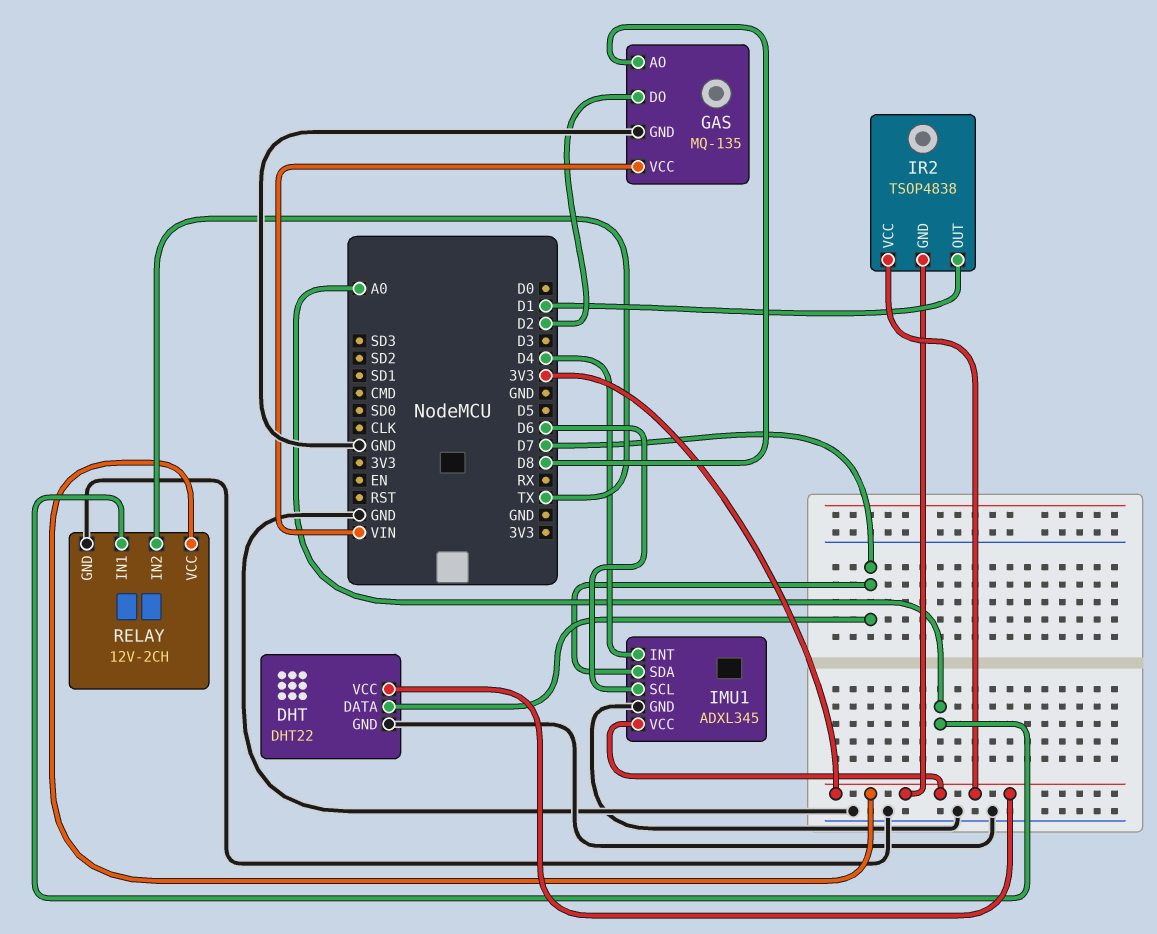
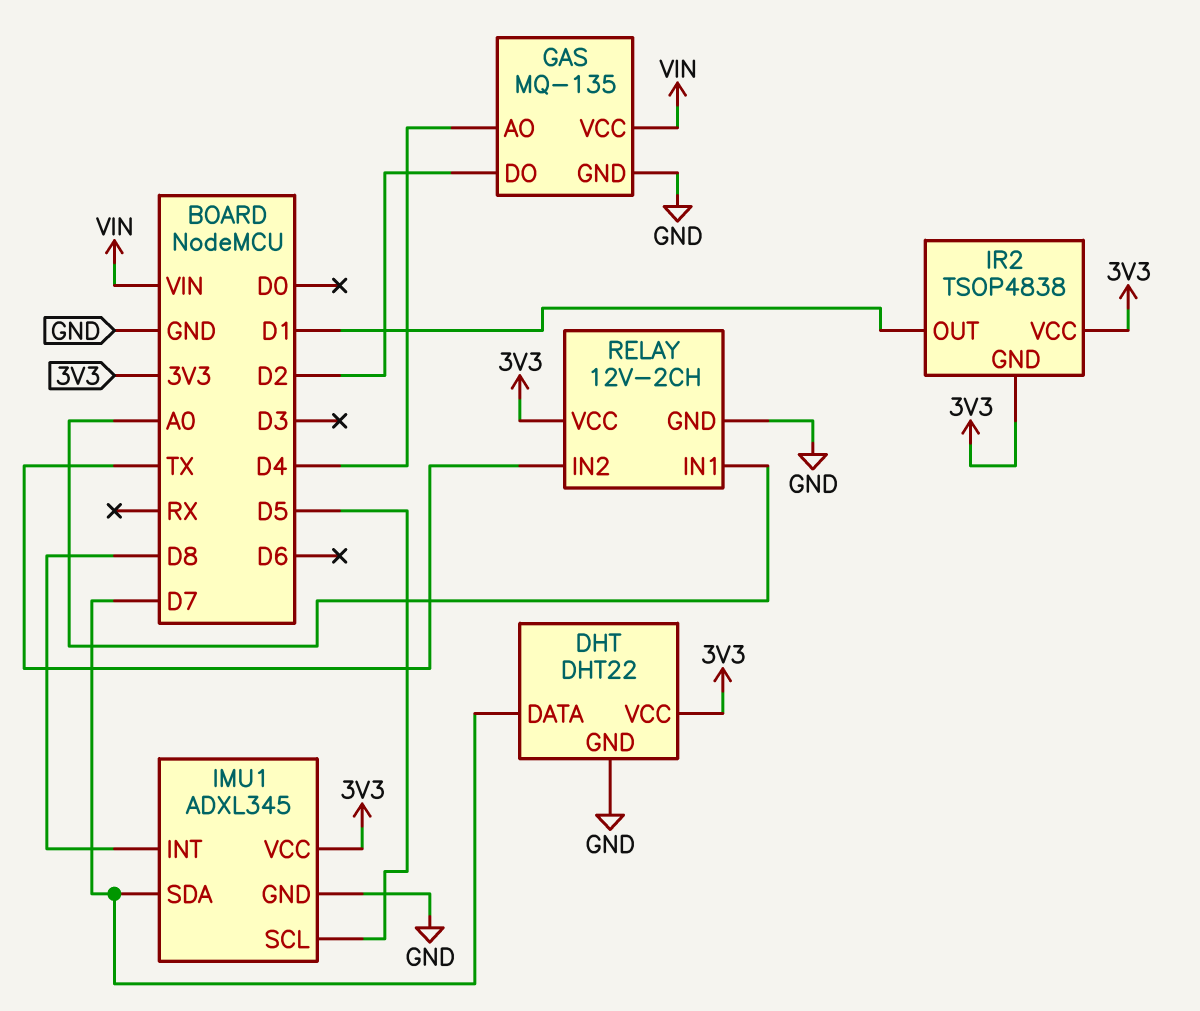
GAS pin AO: D8 -> D4
IMU1 pin INT: D4 -> D8
IMU1 pin SCL: D6 -> D5

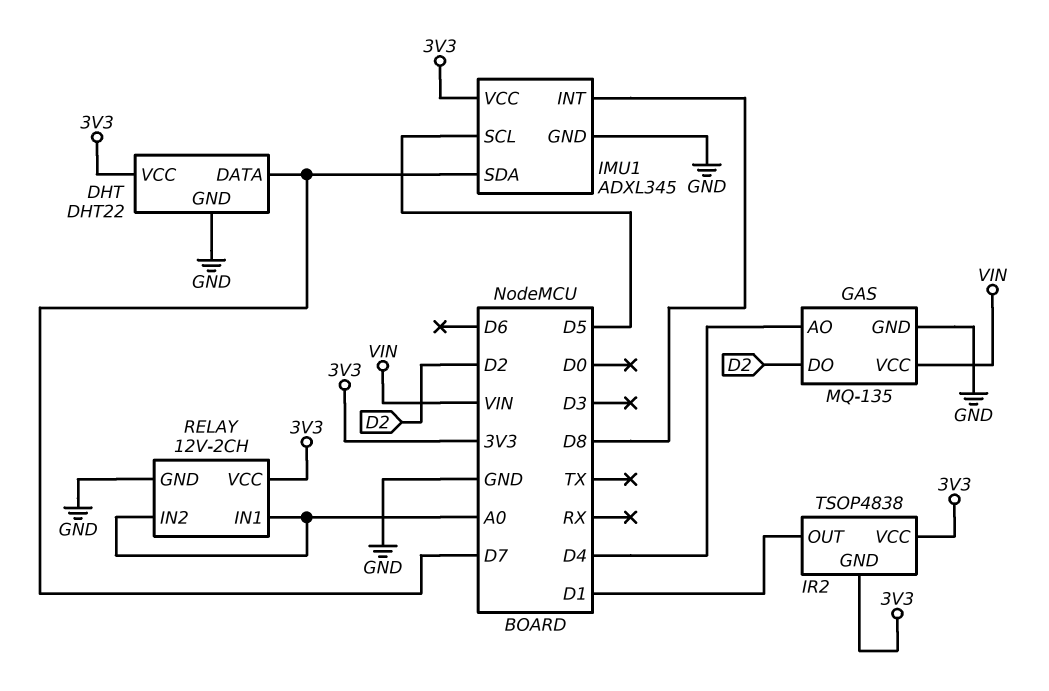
RELAY pin IN2: TX -> A0

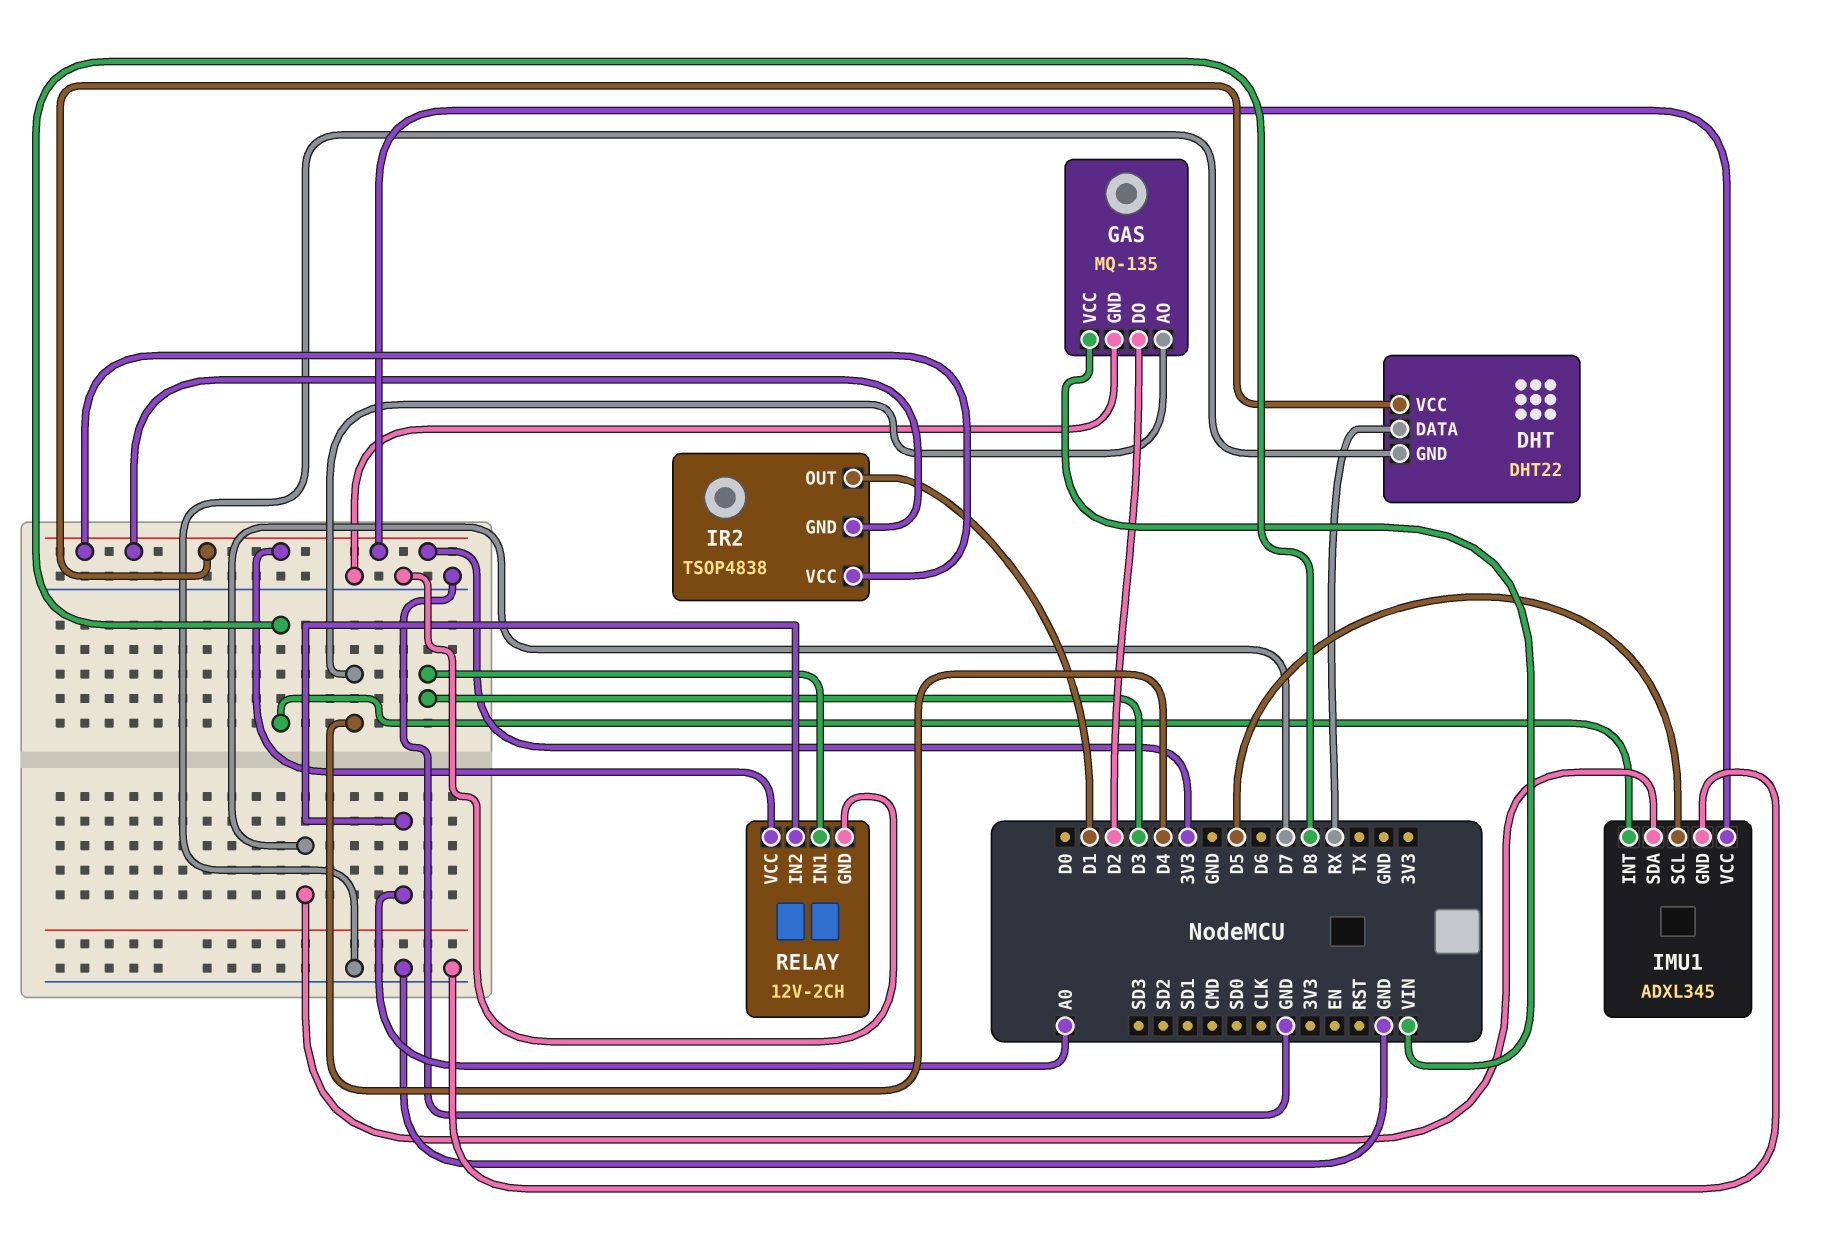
DHT pin DATA: D7 -> RX
RELAY pin IN1: A0 -> D3

